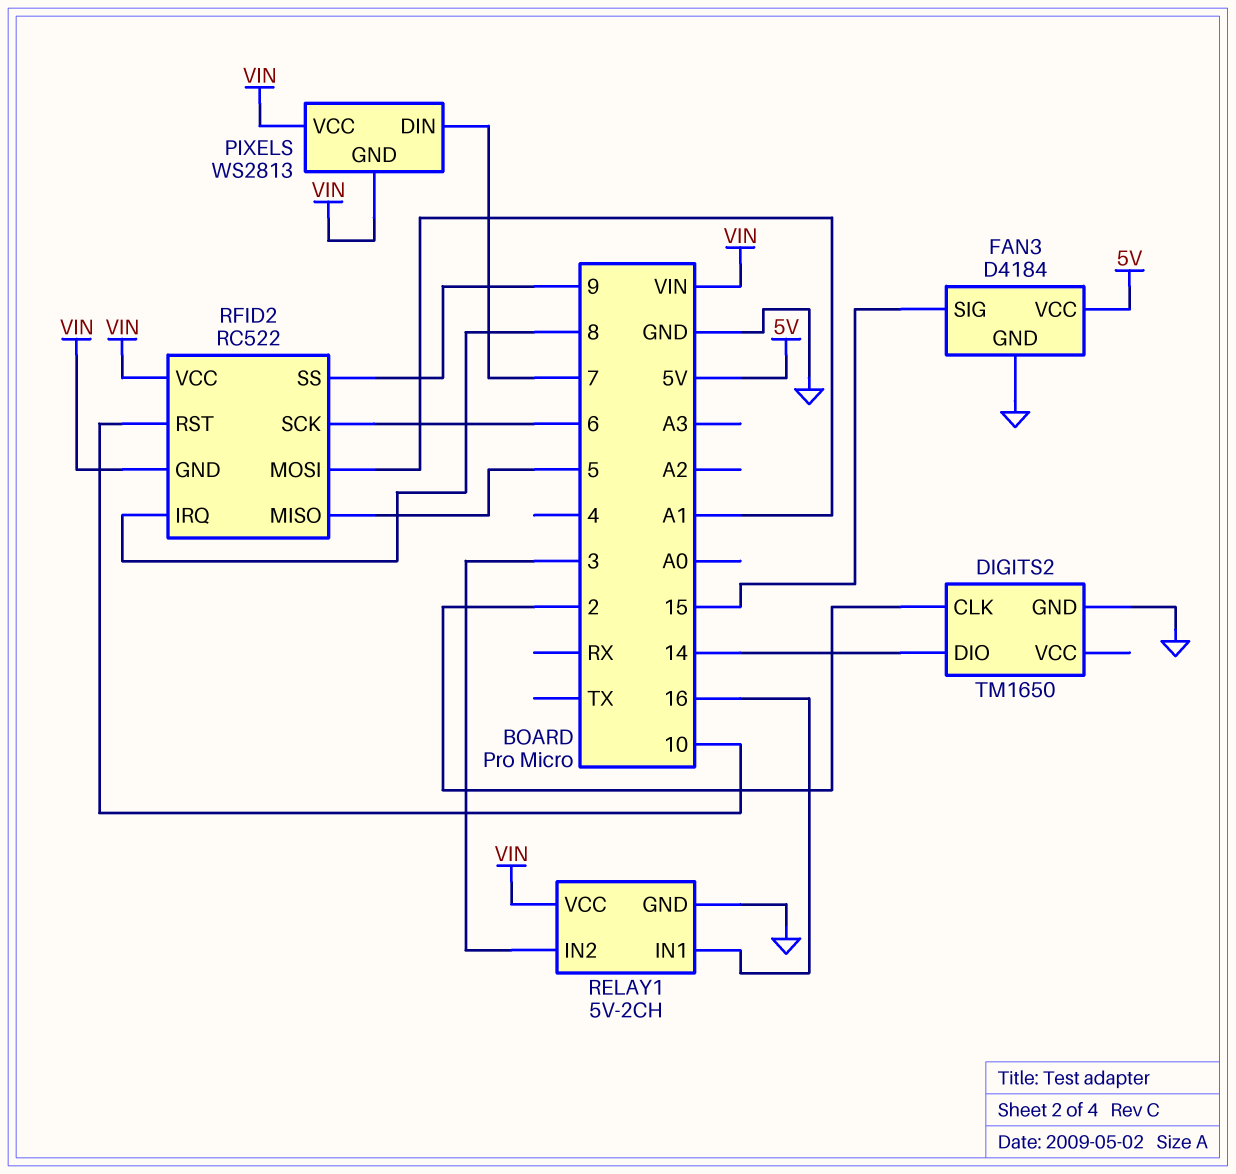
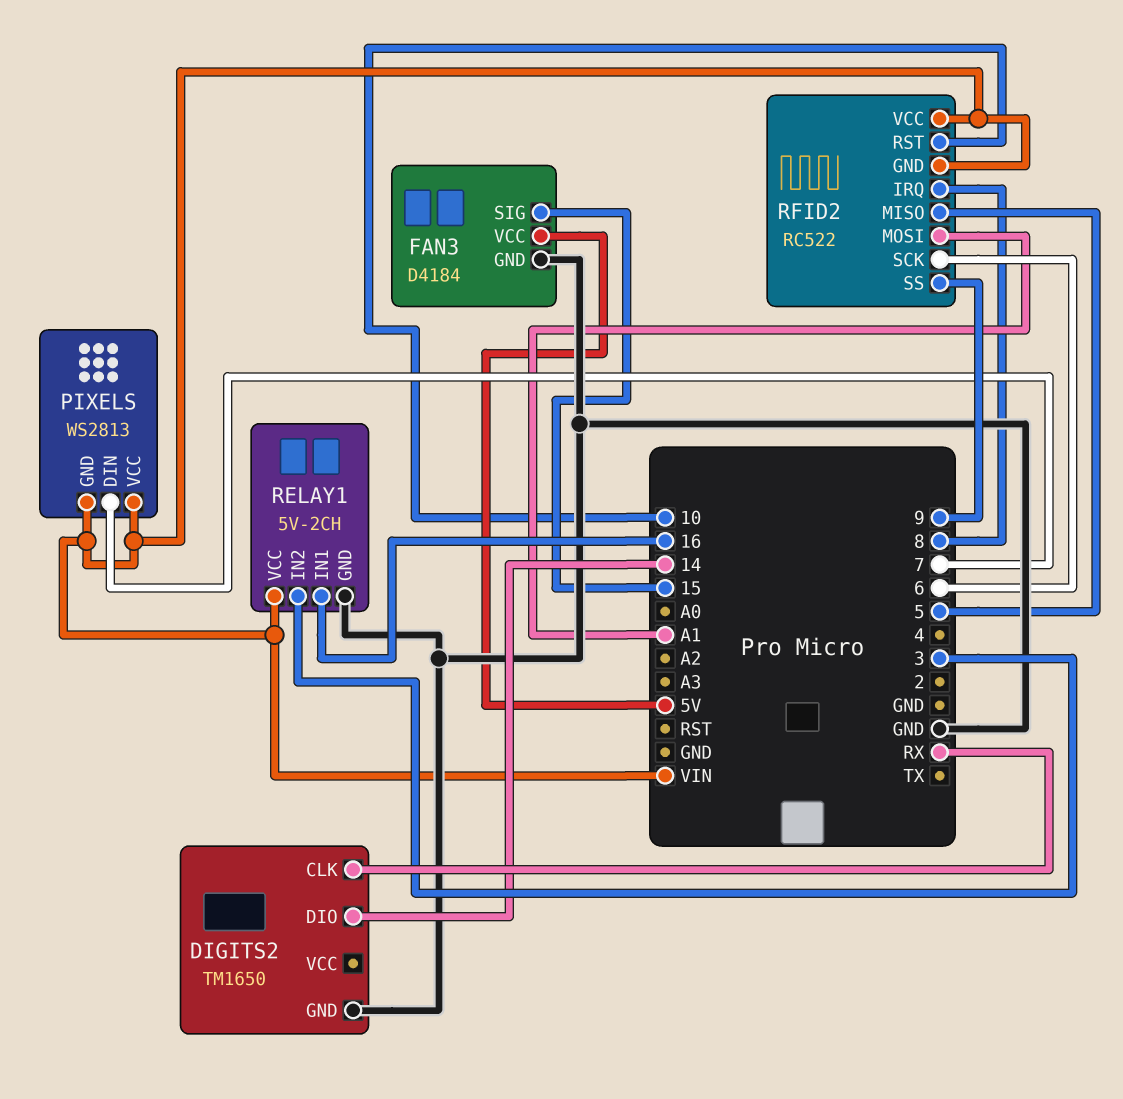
DIGITS2 pin CLK: 2 -> RX

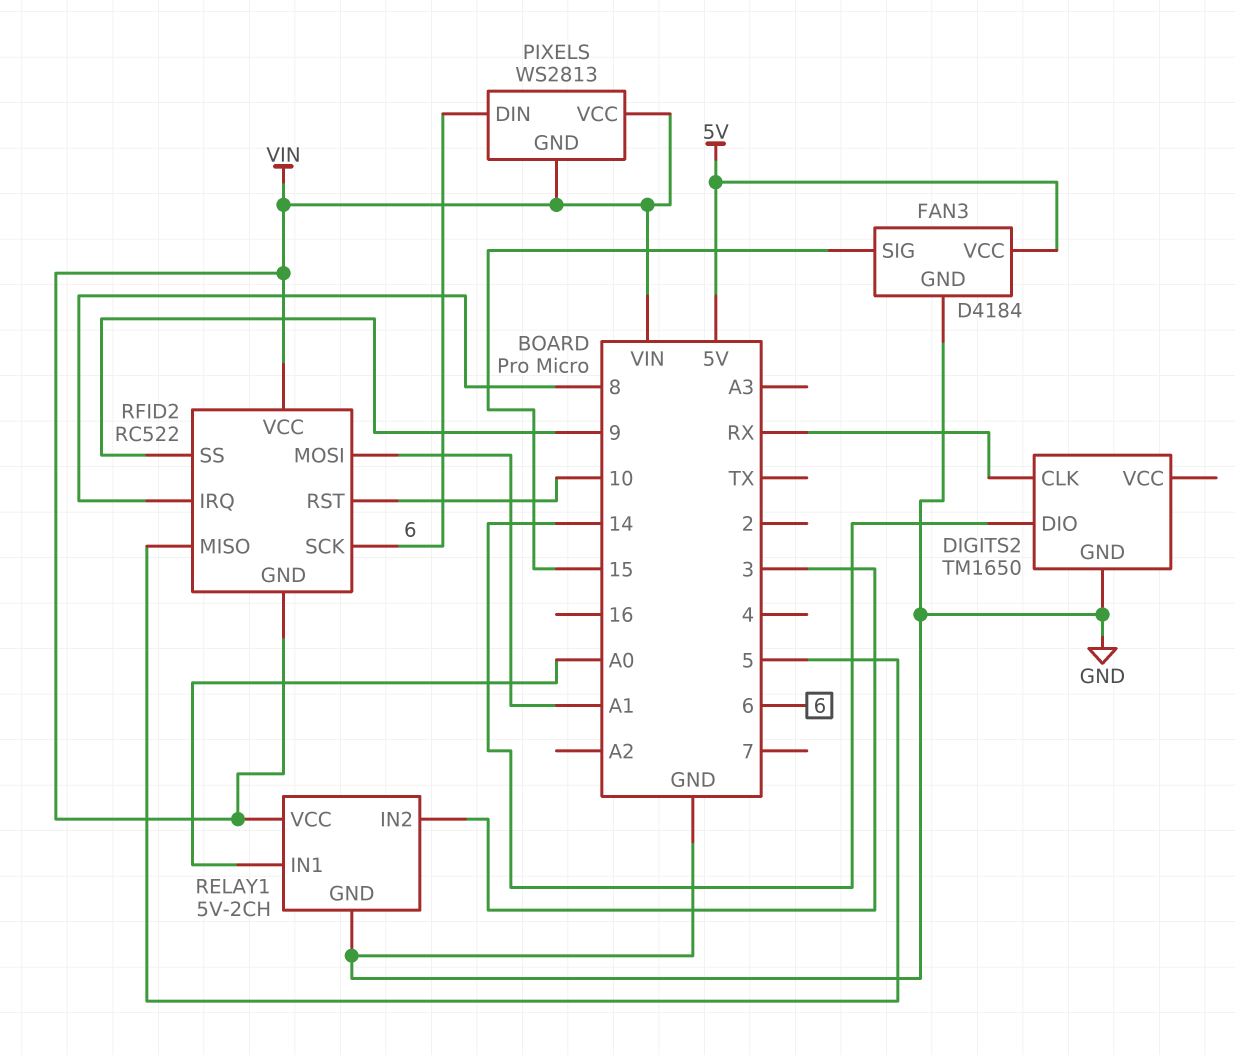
PIXELS pin DIN: 7 -> 6
RELAY1 pin IN1: 16 -> A0

